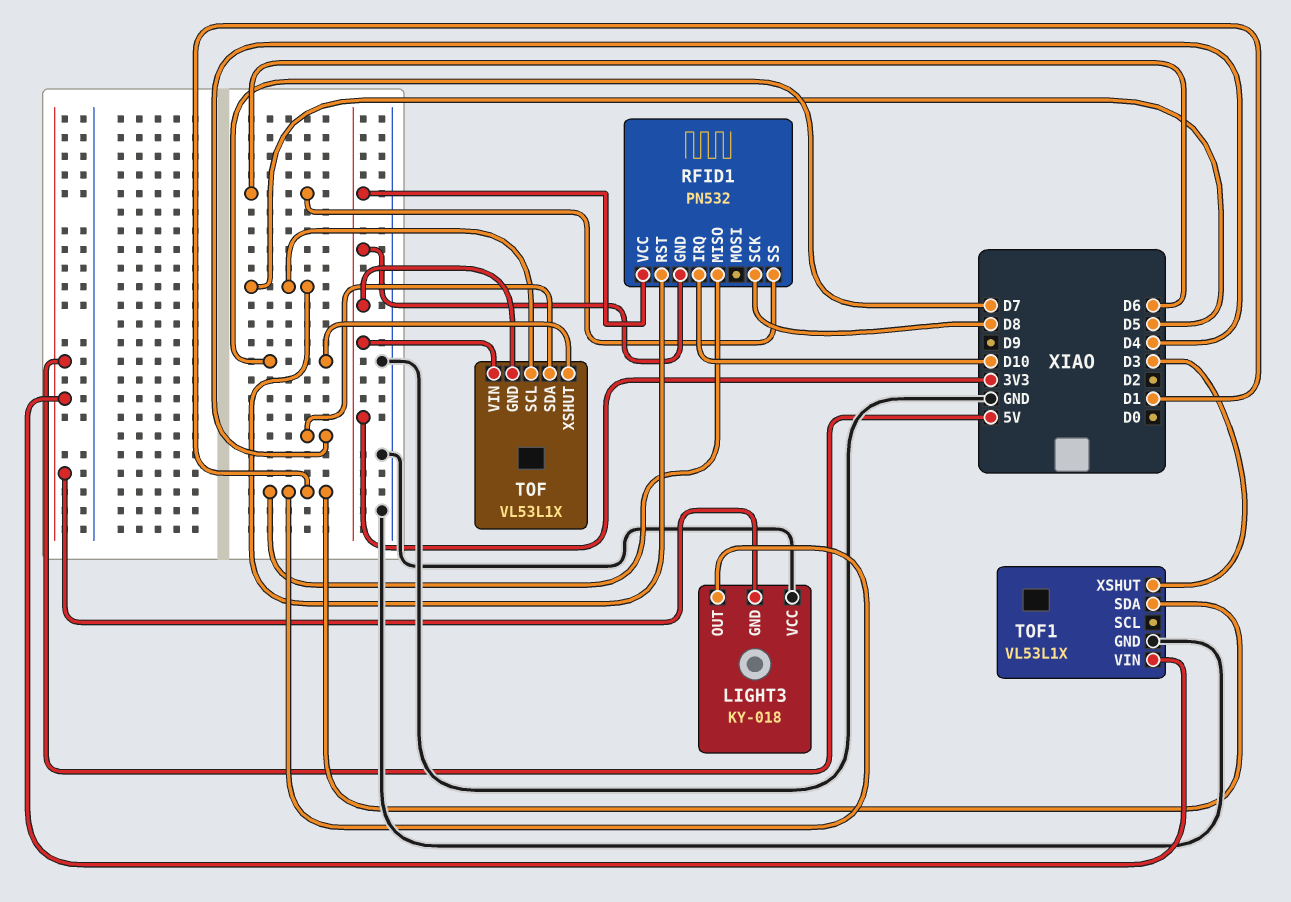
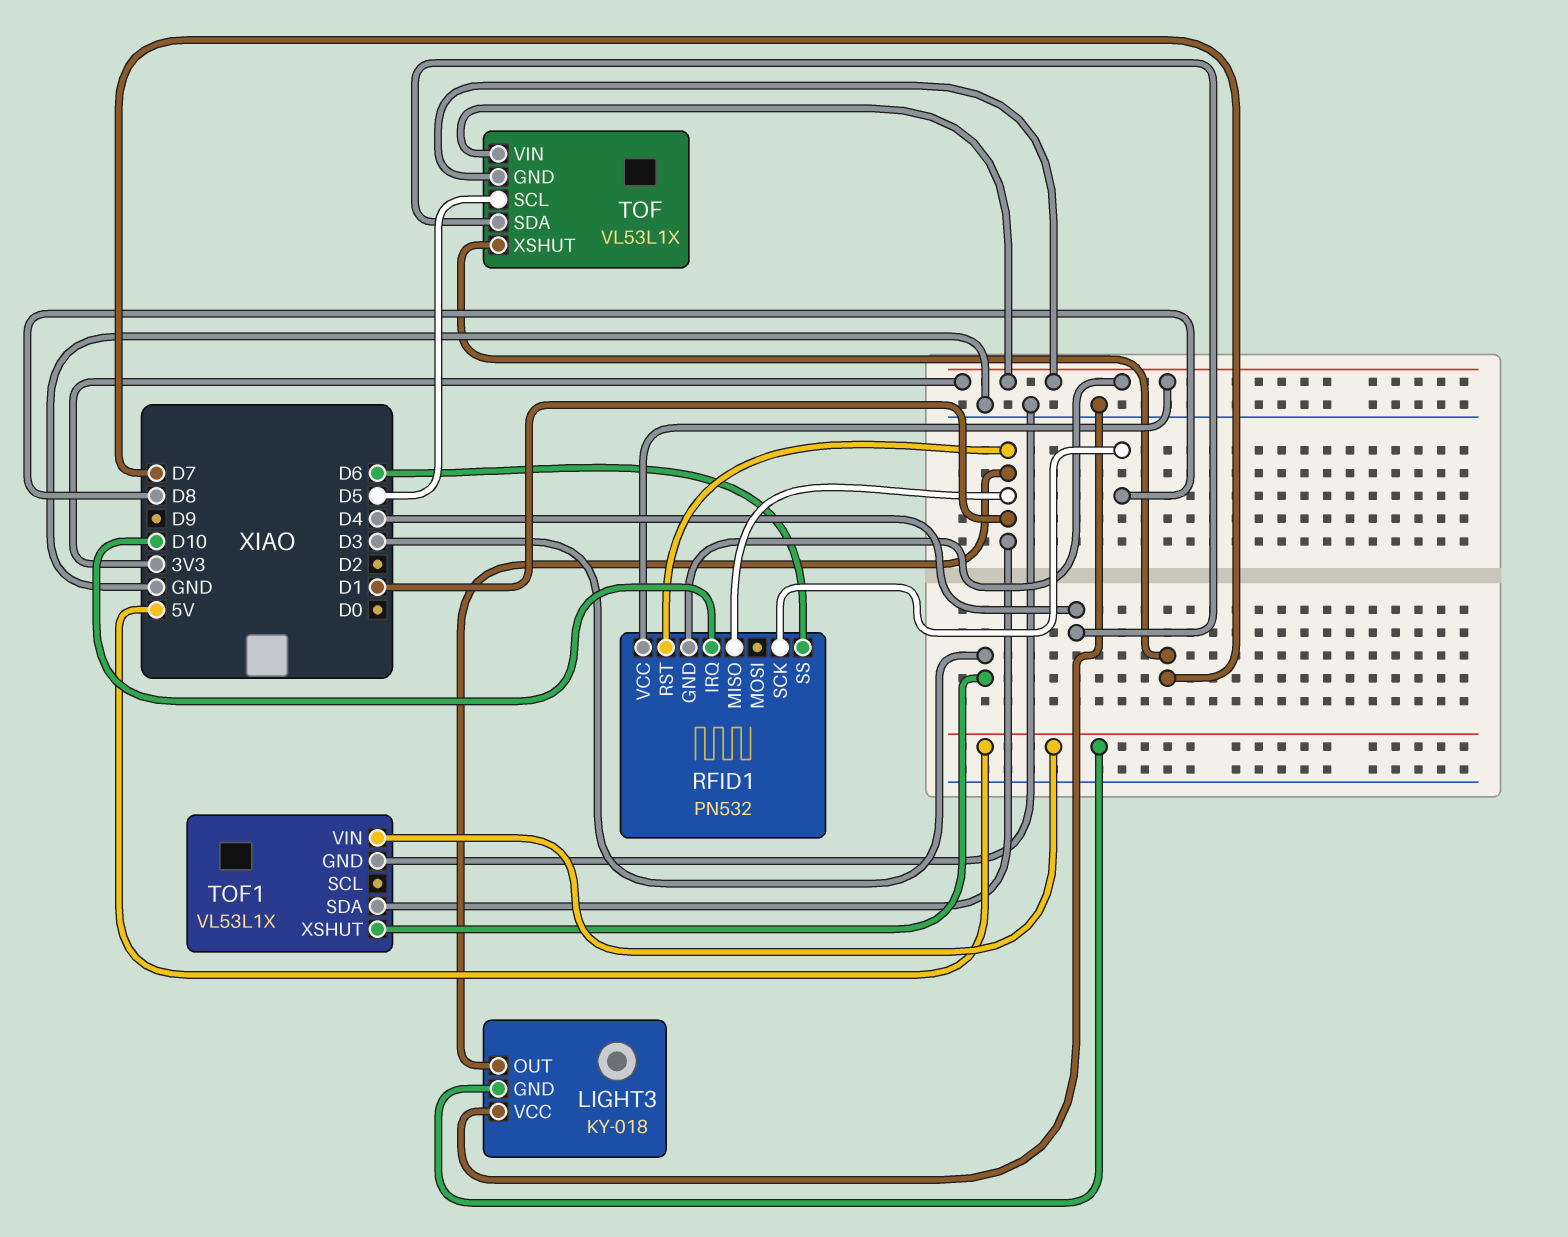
RFID1 pin RST: D5 -> D1

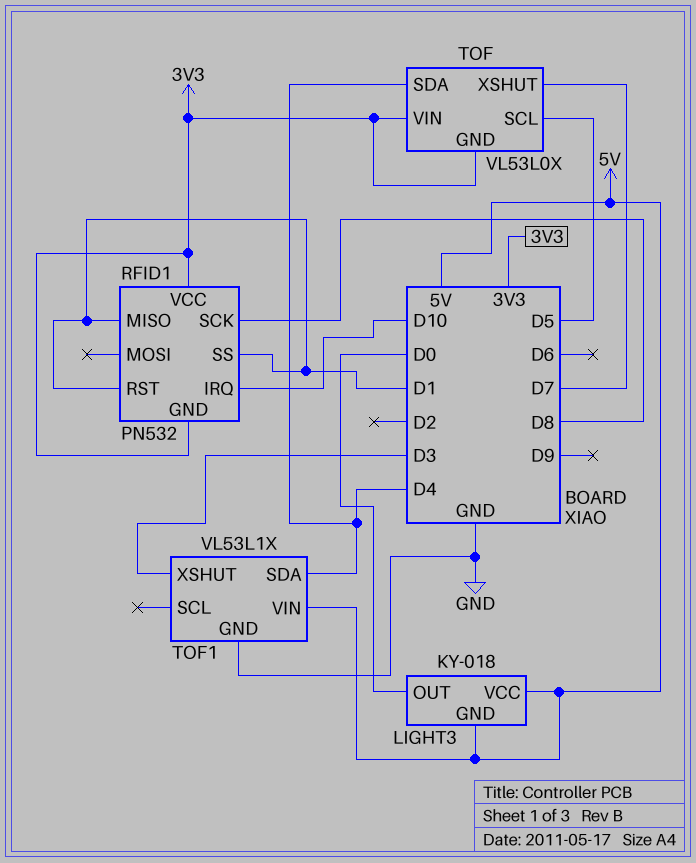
LIGHT3 pin OUT: D1 -> D0
LIGHT3 pin VCC: GND -> 5V
RFID1 pin SS: D6 -> D1
TOF: VL53L1X -> VL53L0X
TOF1 pin SDA: D1 -> D4

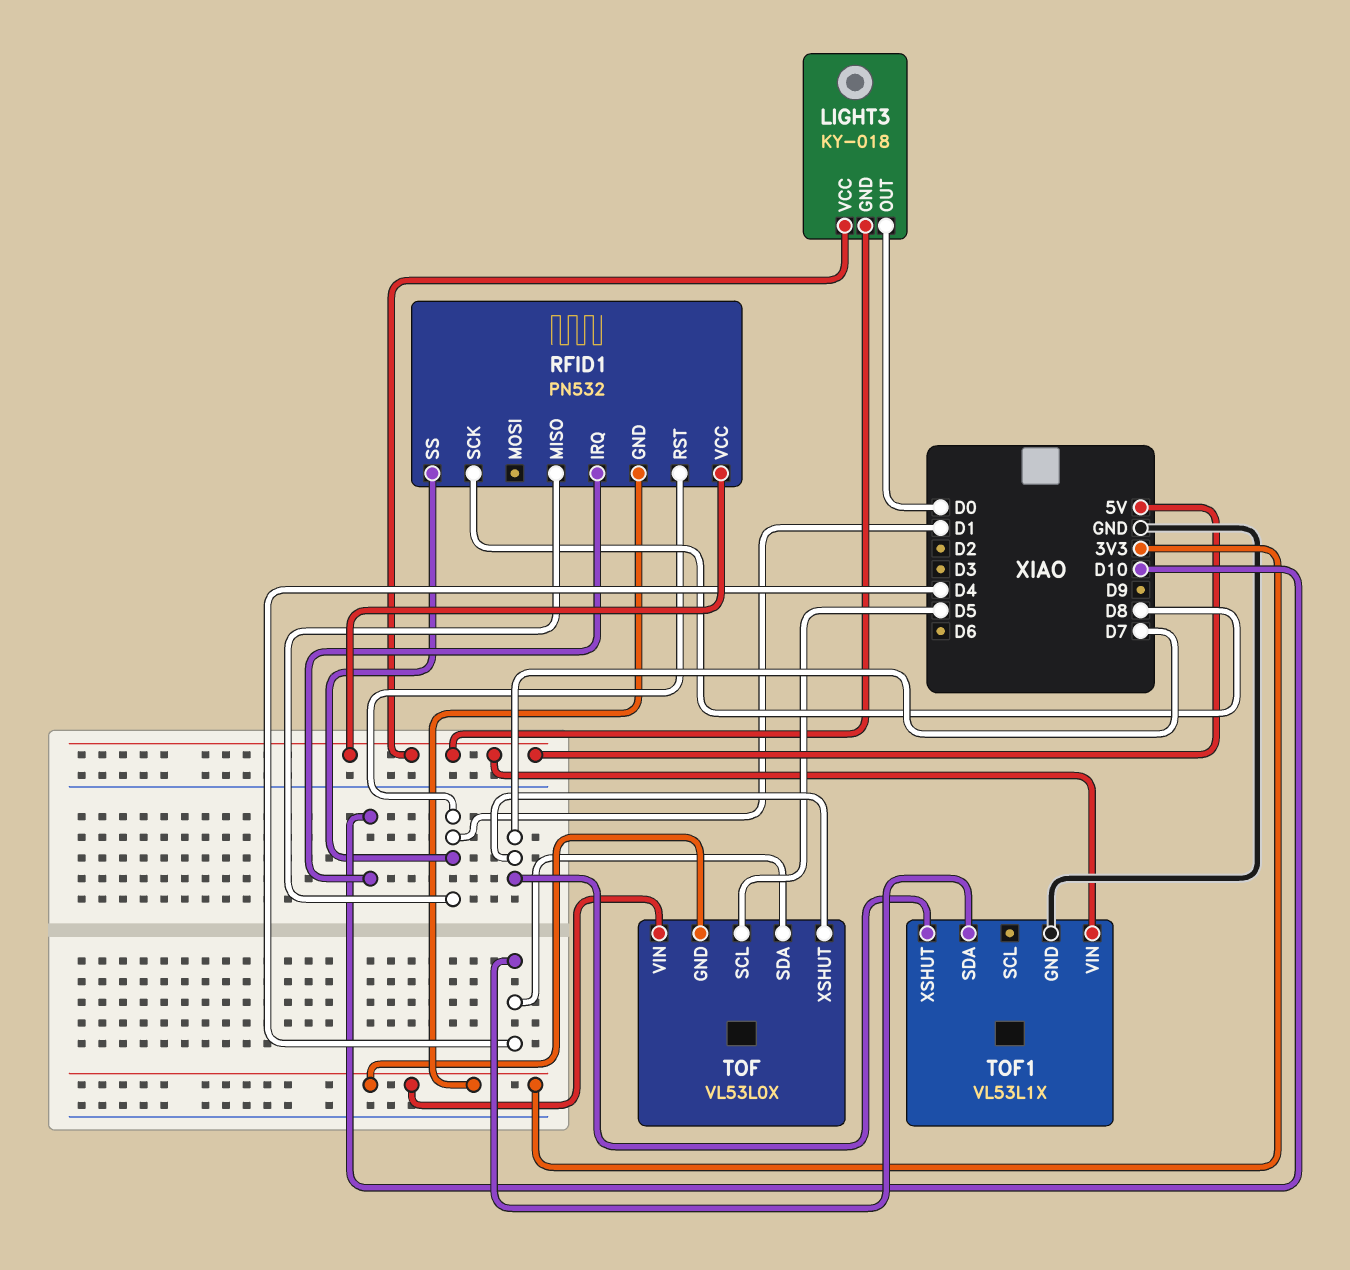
RFID1 pin VCC: 3V3 -> 5V
TOF1 pin XSHUT: D3 -> D7

